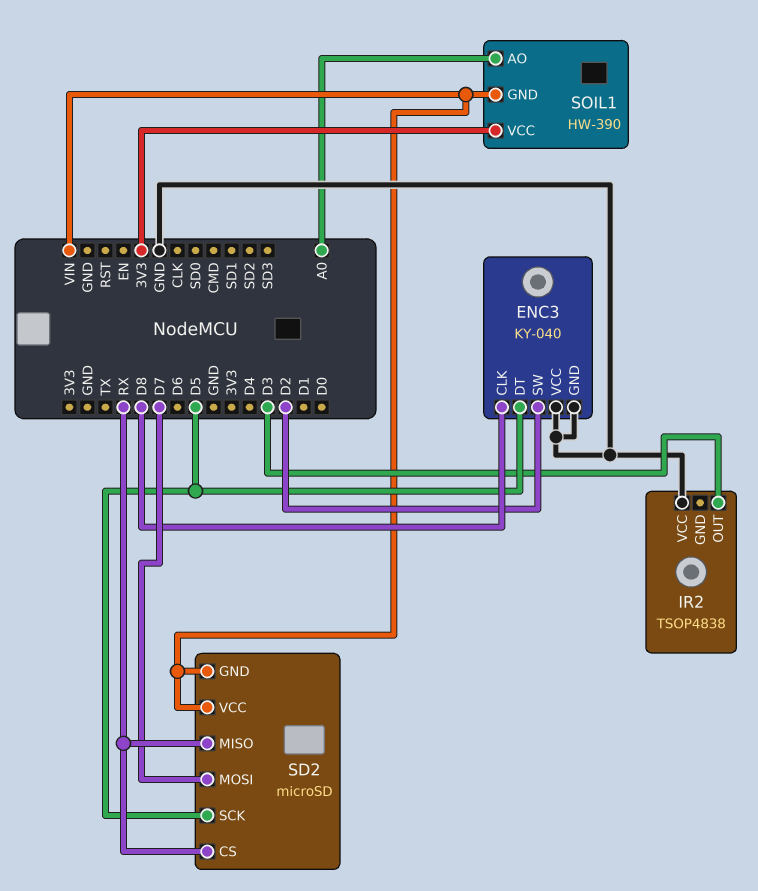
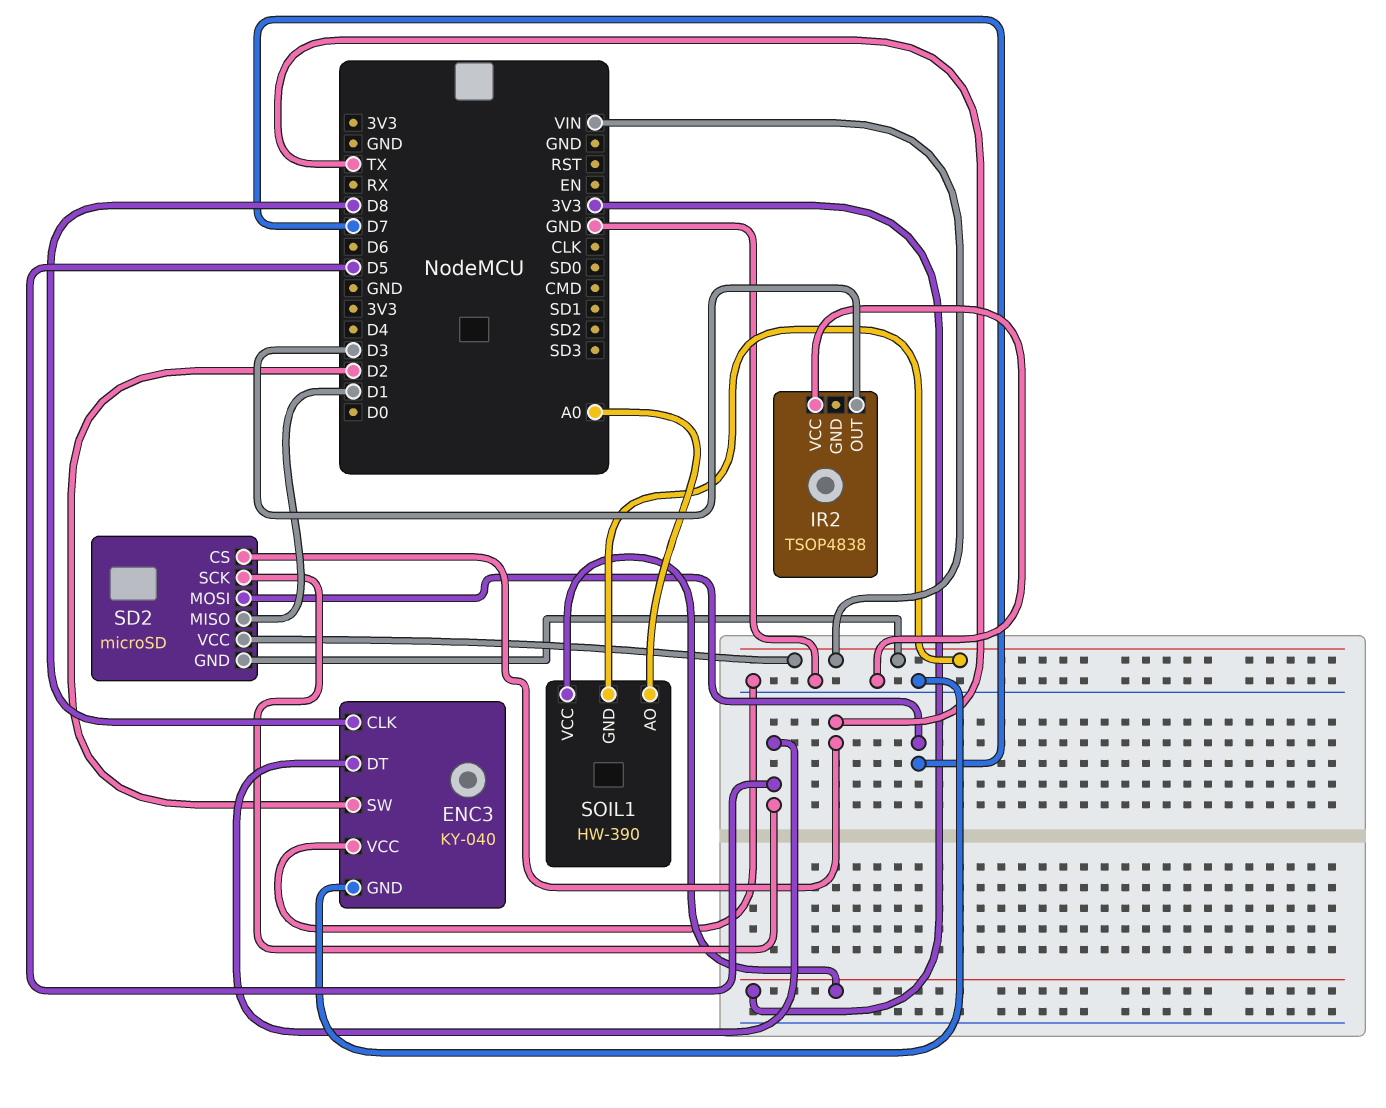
SD2 pin CS: RX -> TX
SD2 pin MISO: RX -> D1

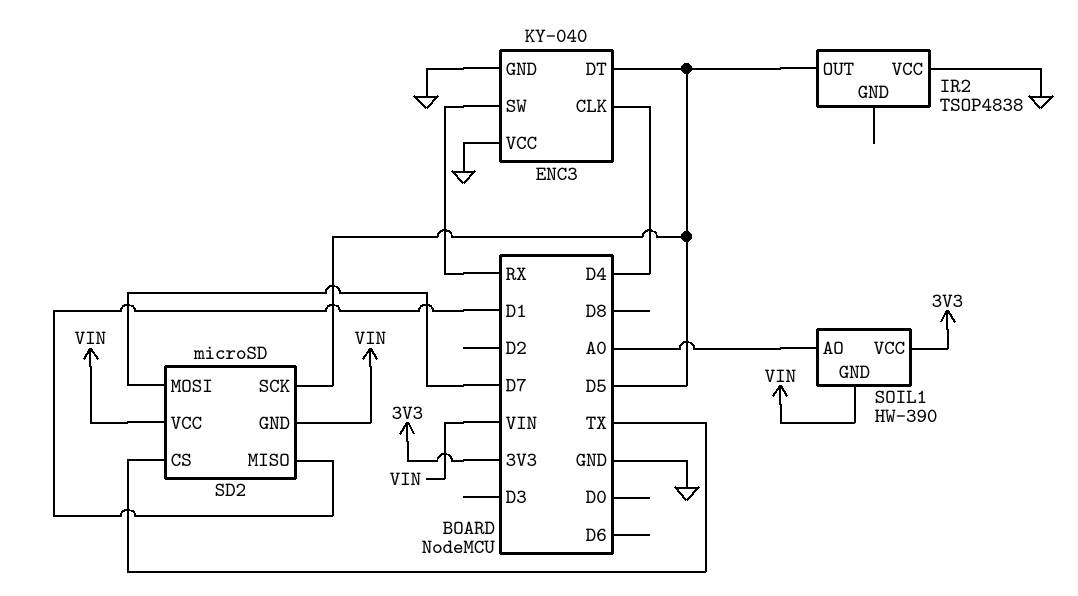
ENC3 pin CLK: D8 -> D4
ENC3 pin SW: D2 -> RX
IR2 pin OUT: D3 -> D5

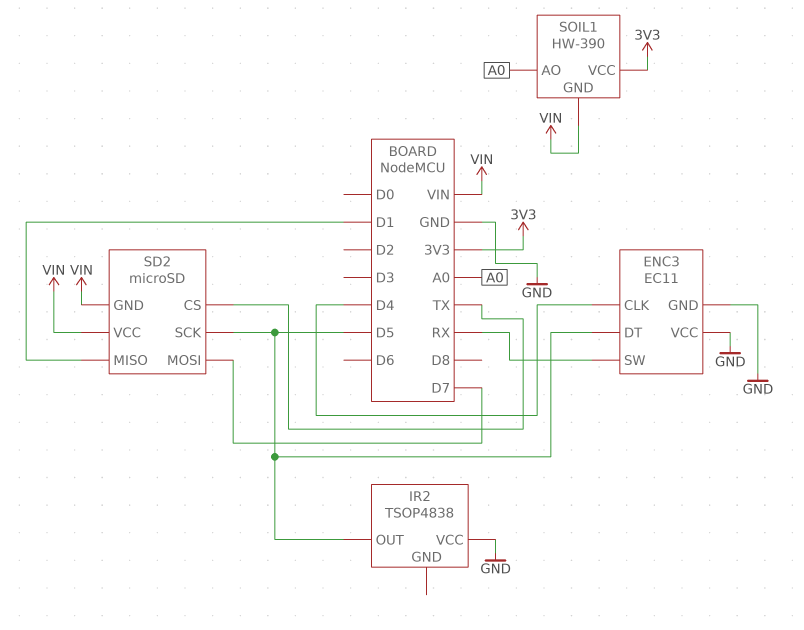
ENC3: KY-040 -> EC11

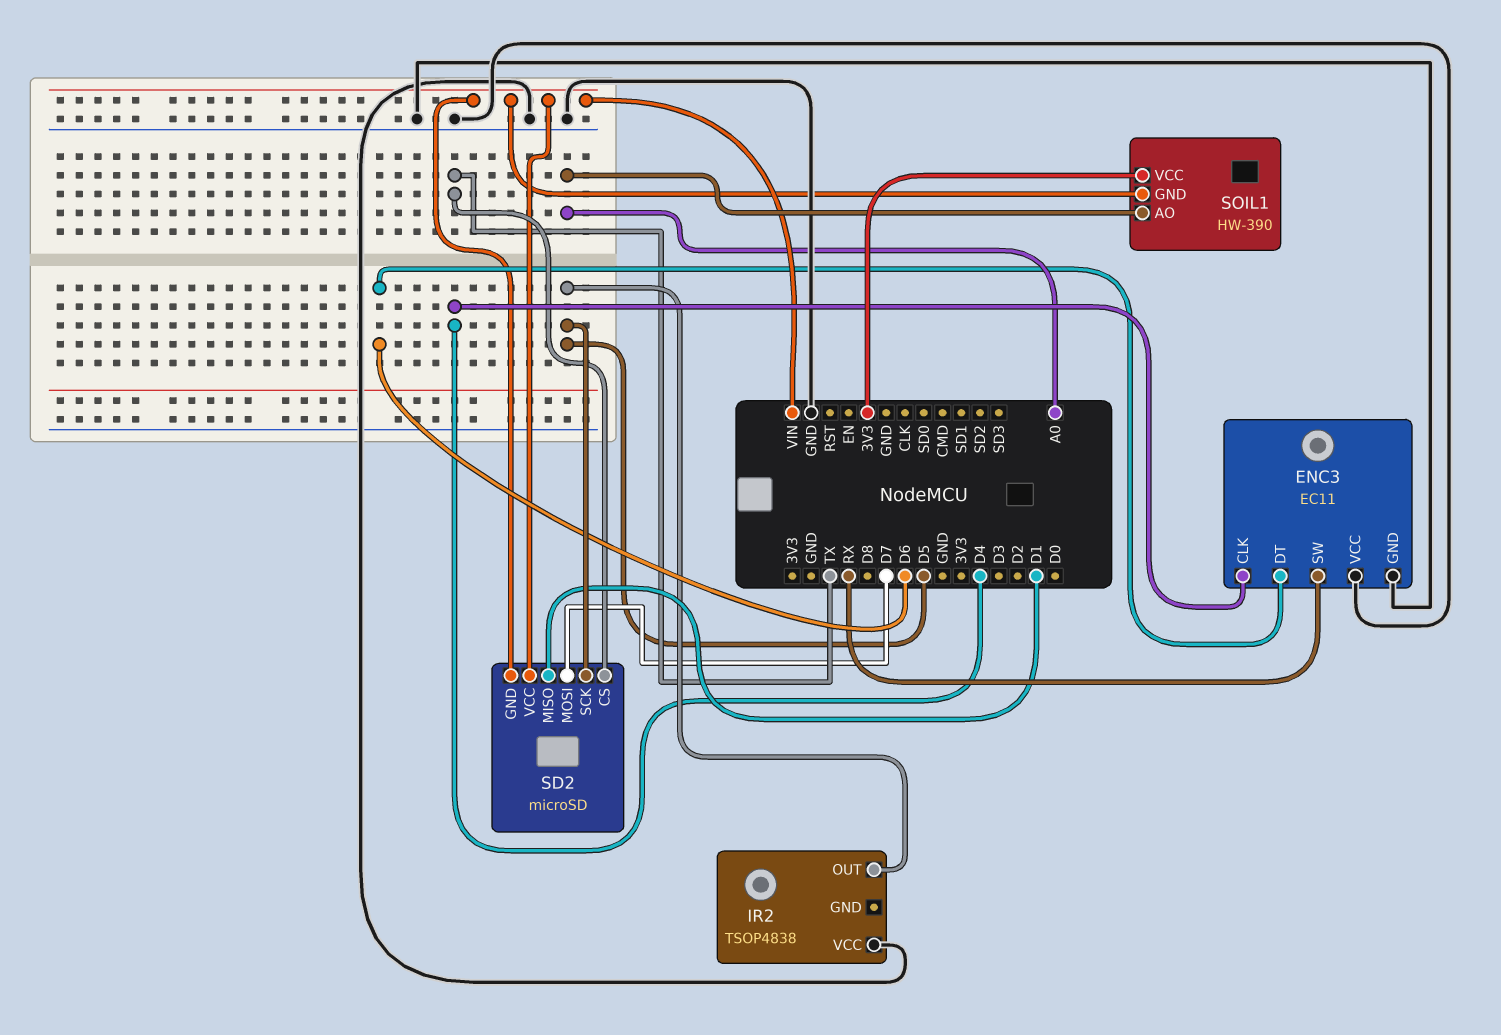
ENC3 pin DT: D5 -> D6

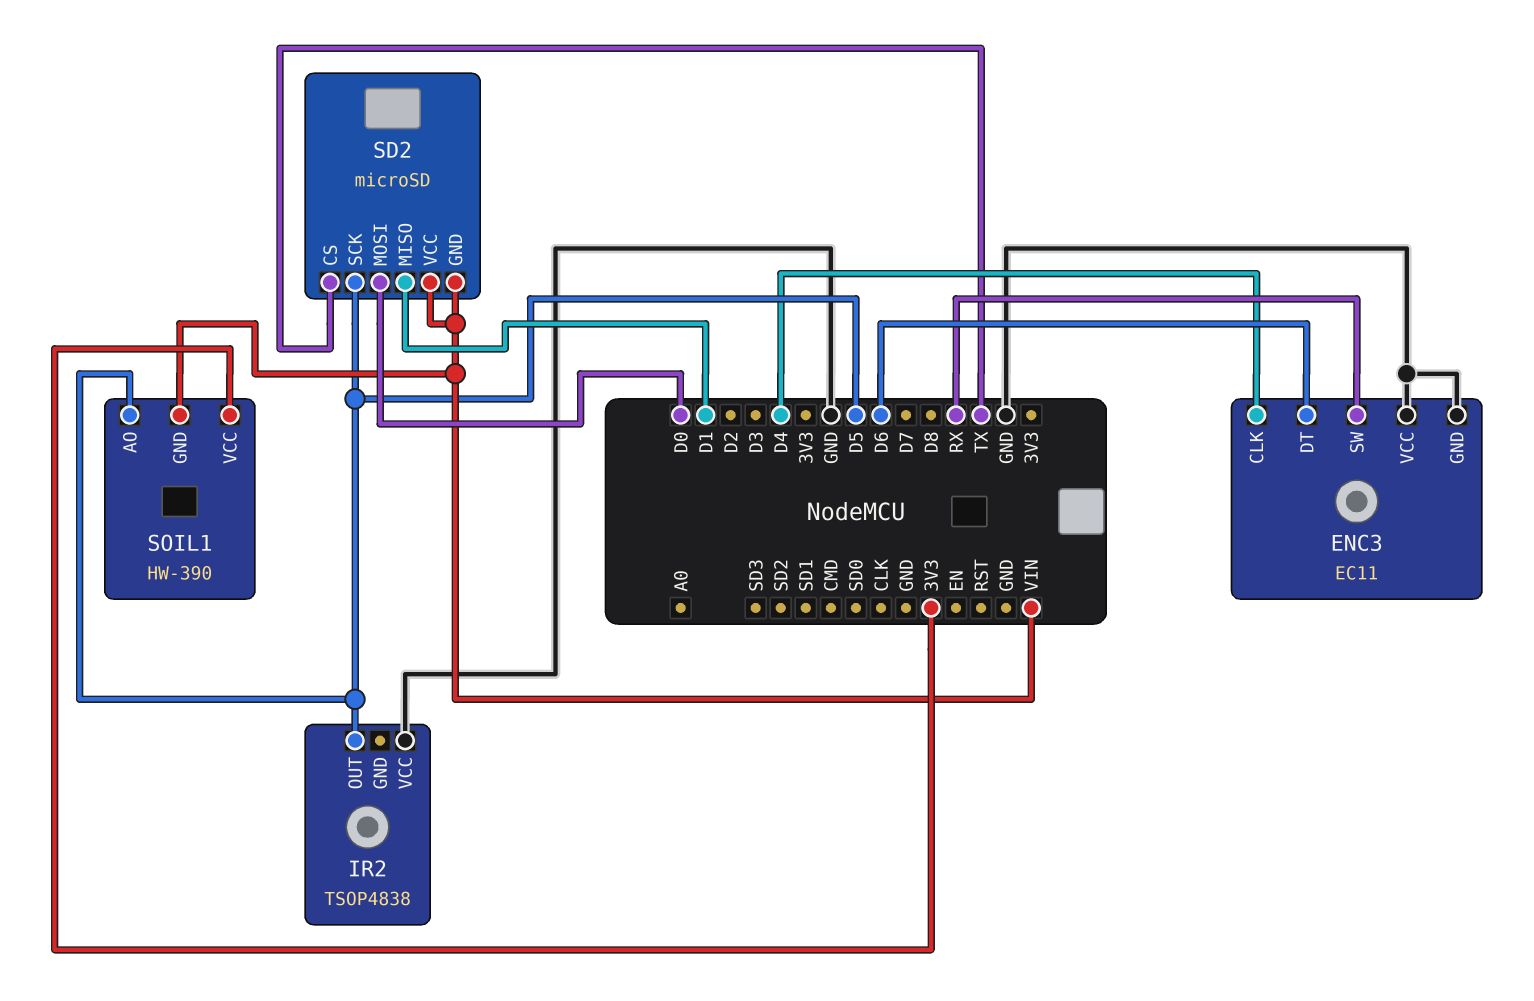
SD2 pin MOSI: D7 -> D0
SOIL1 pin AO: A0 -> D5

